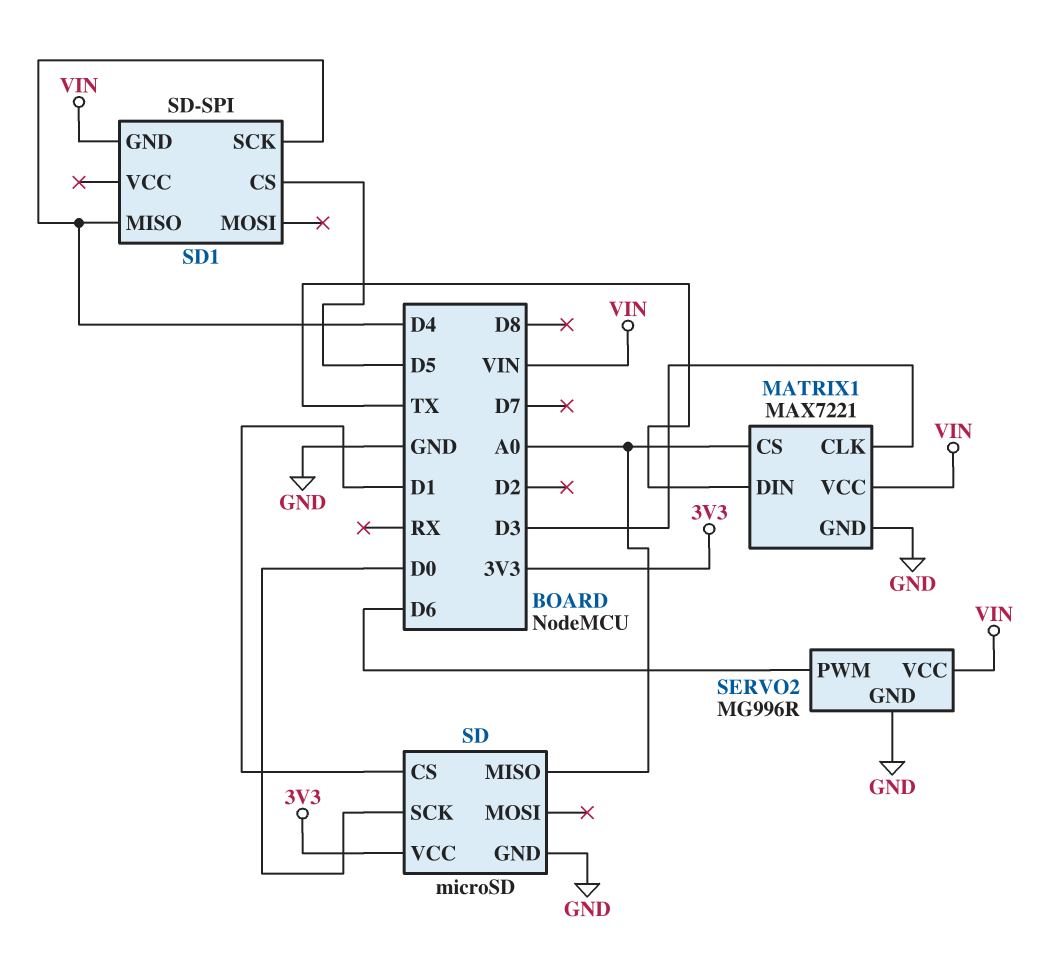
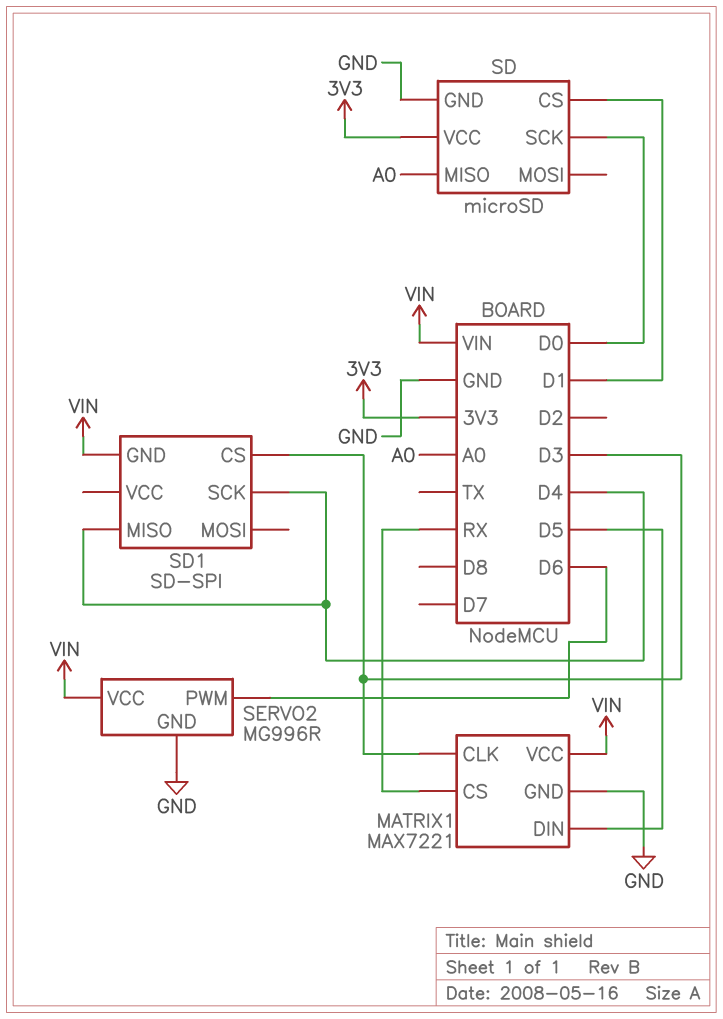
MATRIX1 pin CS: A0 -> RX
MATRIX1 pin DIN: TX -> D5
SD1 pin CS: D5 -> D3

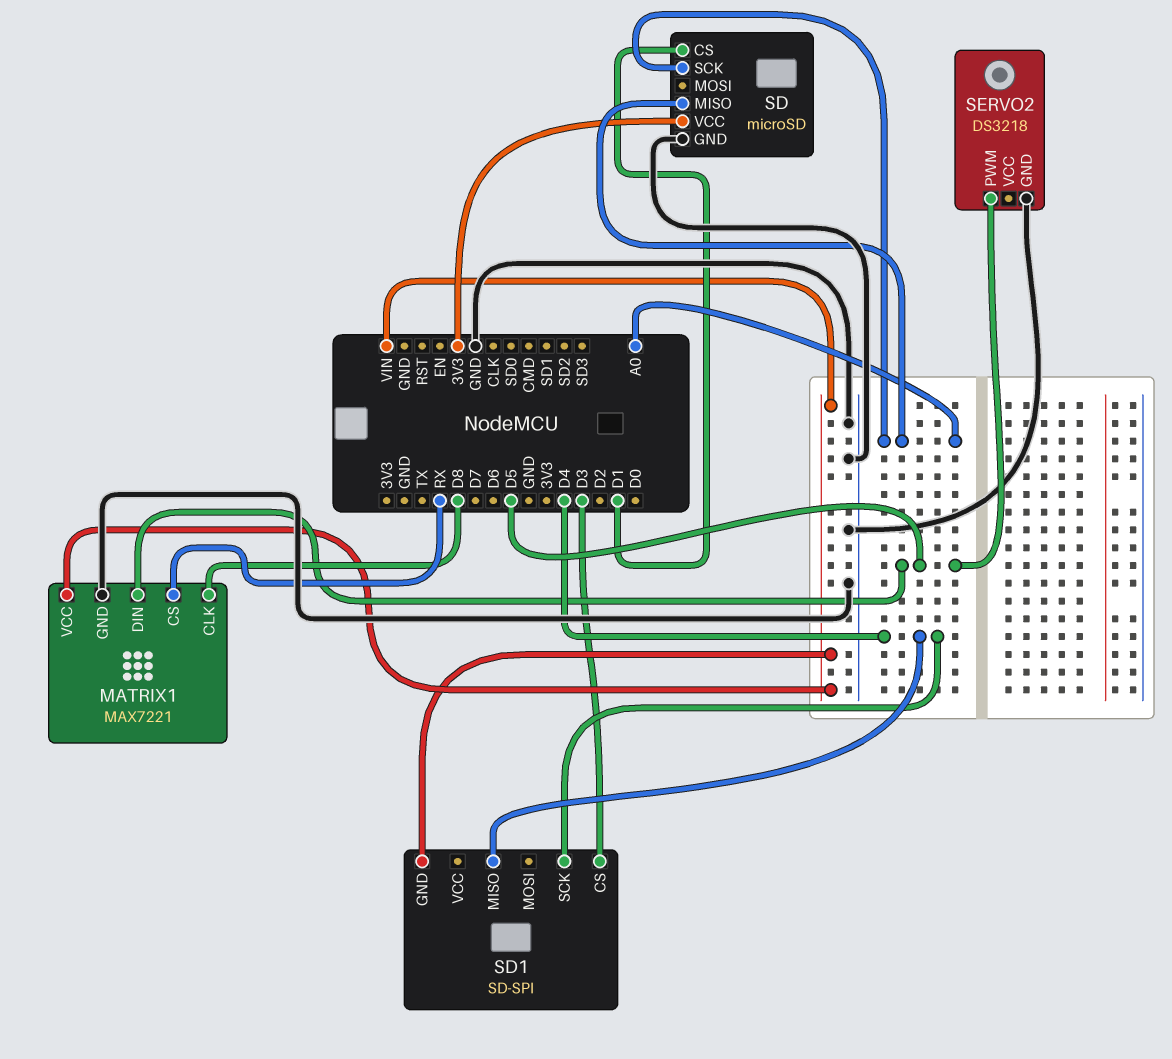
MATRIX1 pin CLK: D3 -> D8
SD pin SCK: D0 -> A0
SERVO2: MG996R -> DS3218
SERVO2 pin PWM: D6 -> D5
SERVO2 pin VCC: VIN -> none

